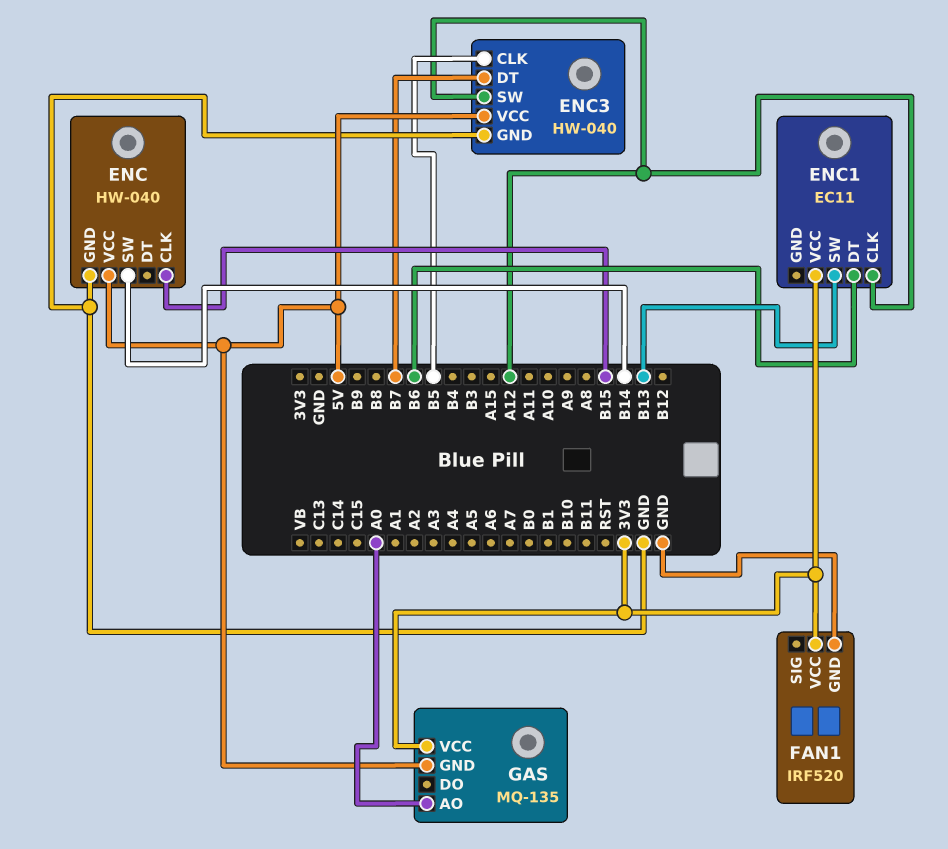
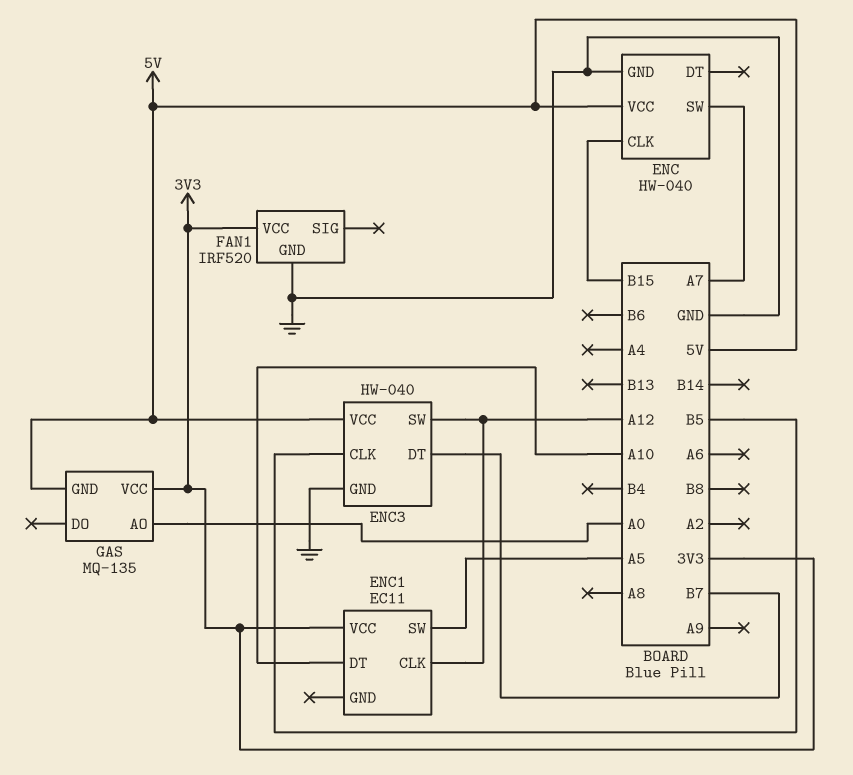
ENC pin SW: B14 -> A7
ENC1 pin DT: B6 -> A10
ENC1 pin SW: B13 -> A5

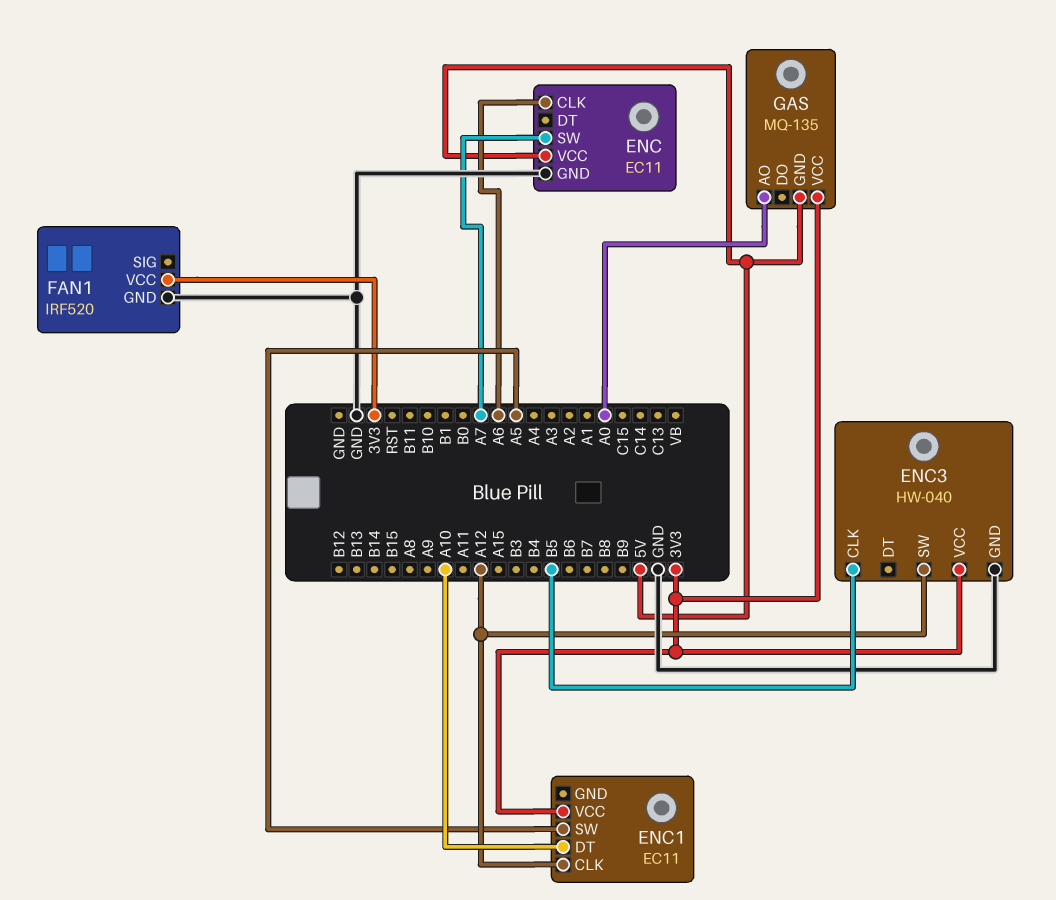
ENC: HW-040 -> EC11
ENC pin CLK: B15 -> A6
ENC3 pin DT: B7 -> none
ENC3 pin VCC: 5V -> 3V3

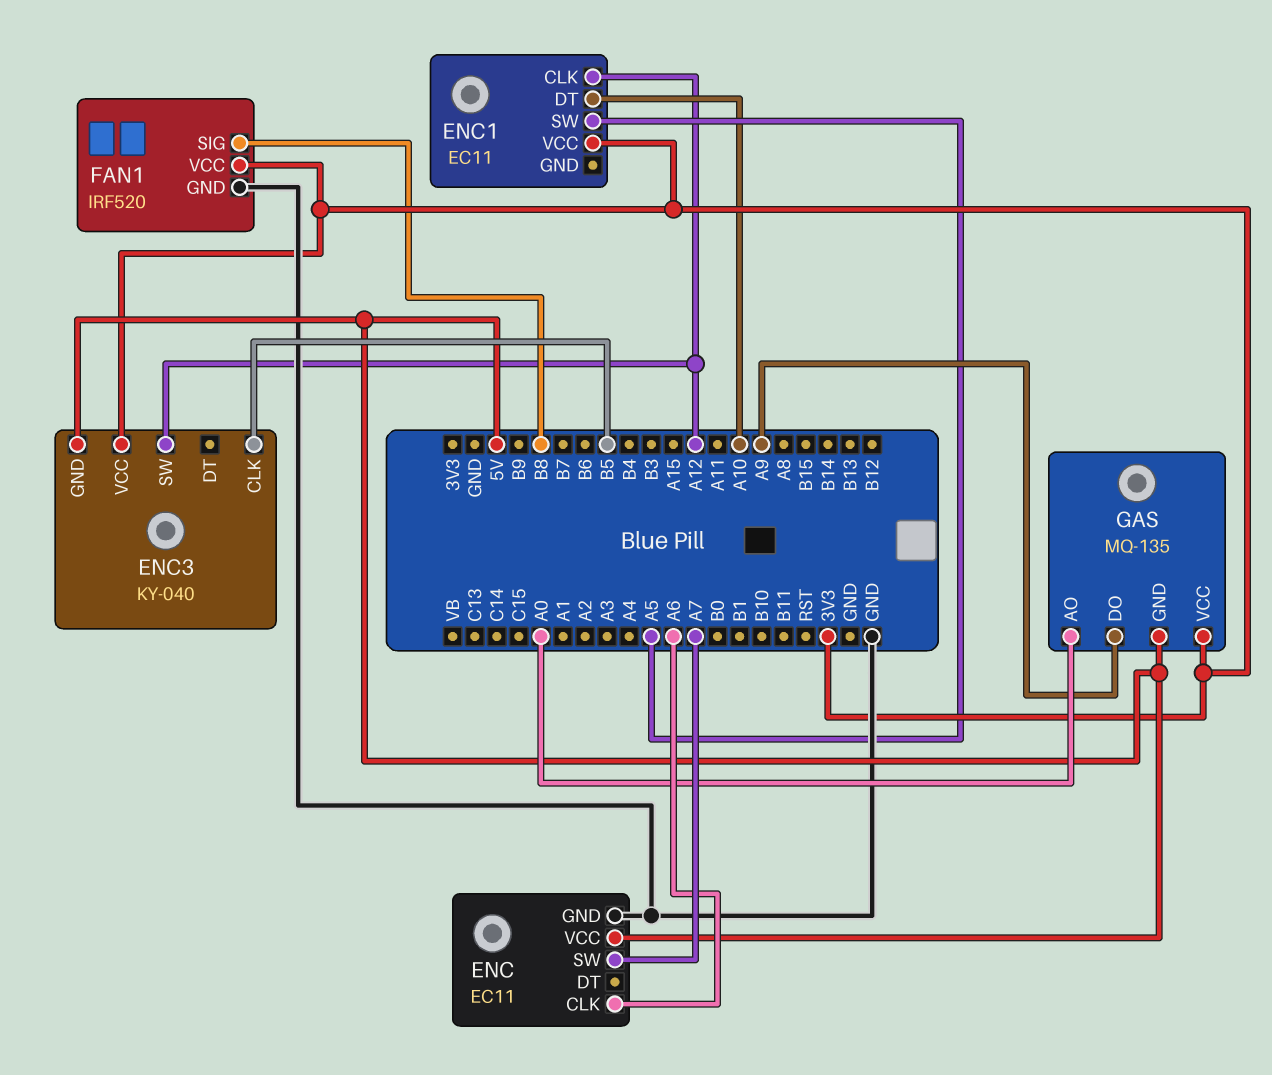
ENC3: HW-040 -> KY-040
ENC3 pin GND: GND -> 5V
FAN1 pin SIG: none -> B8
GAS pin DO: none -> A9

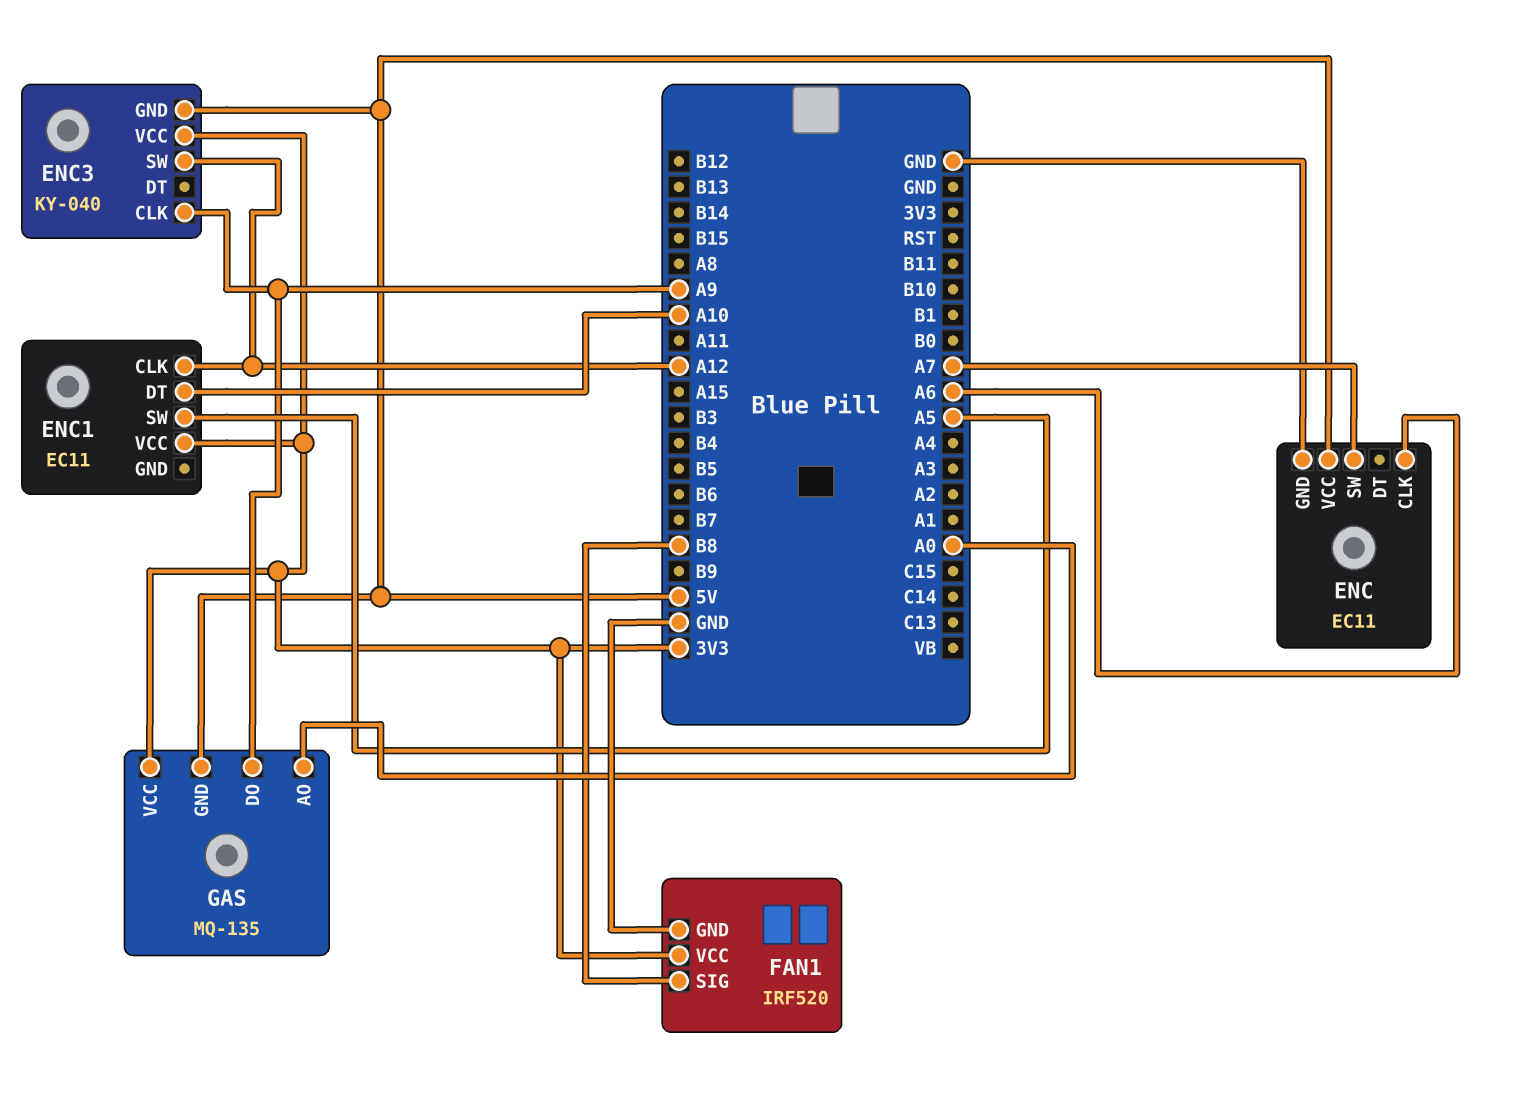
ENC3 pin CLK: B5 -> A9

